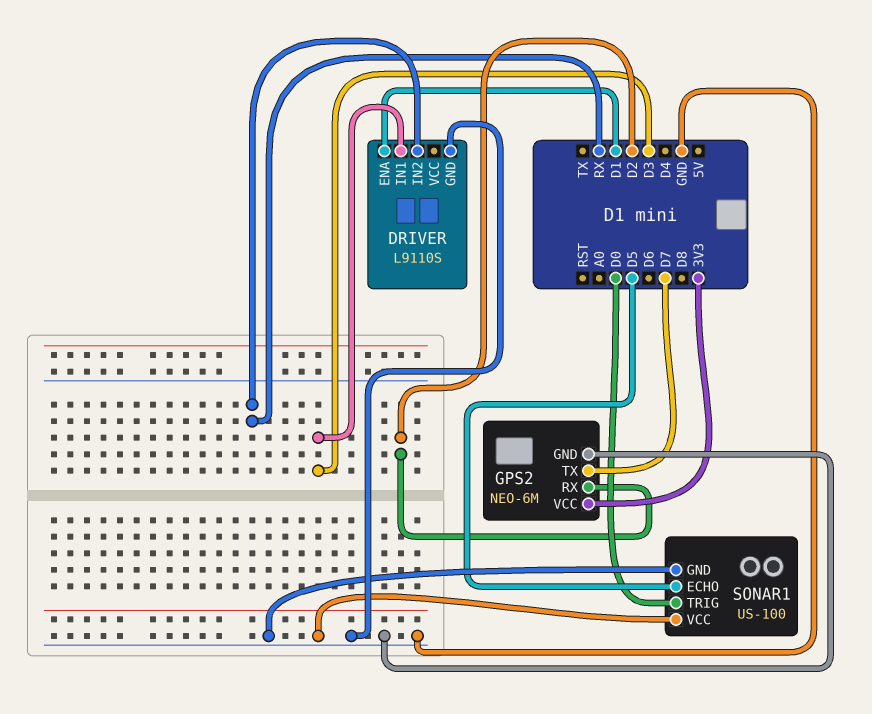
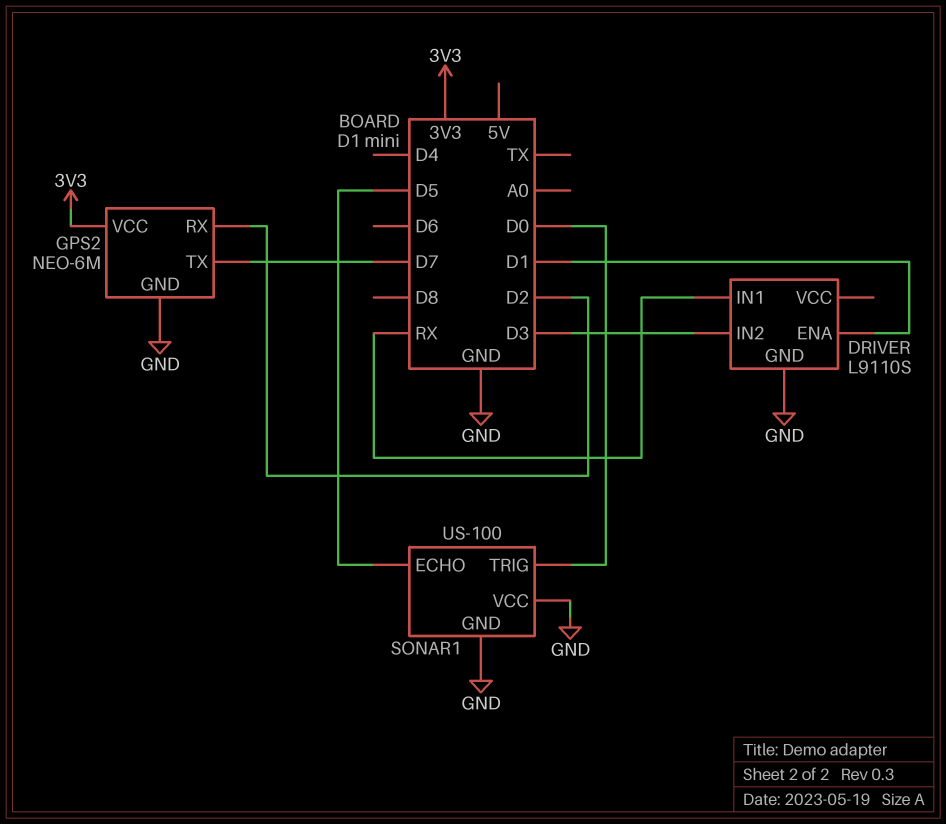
DRIVER pin IN1: D3 -> RX
DRIVER pin IN2: RX -> D3

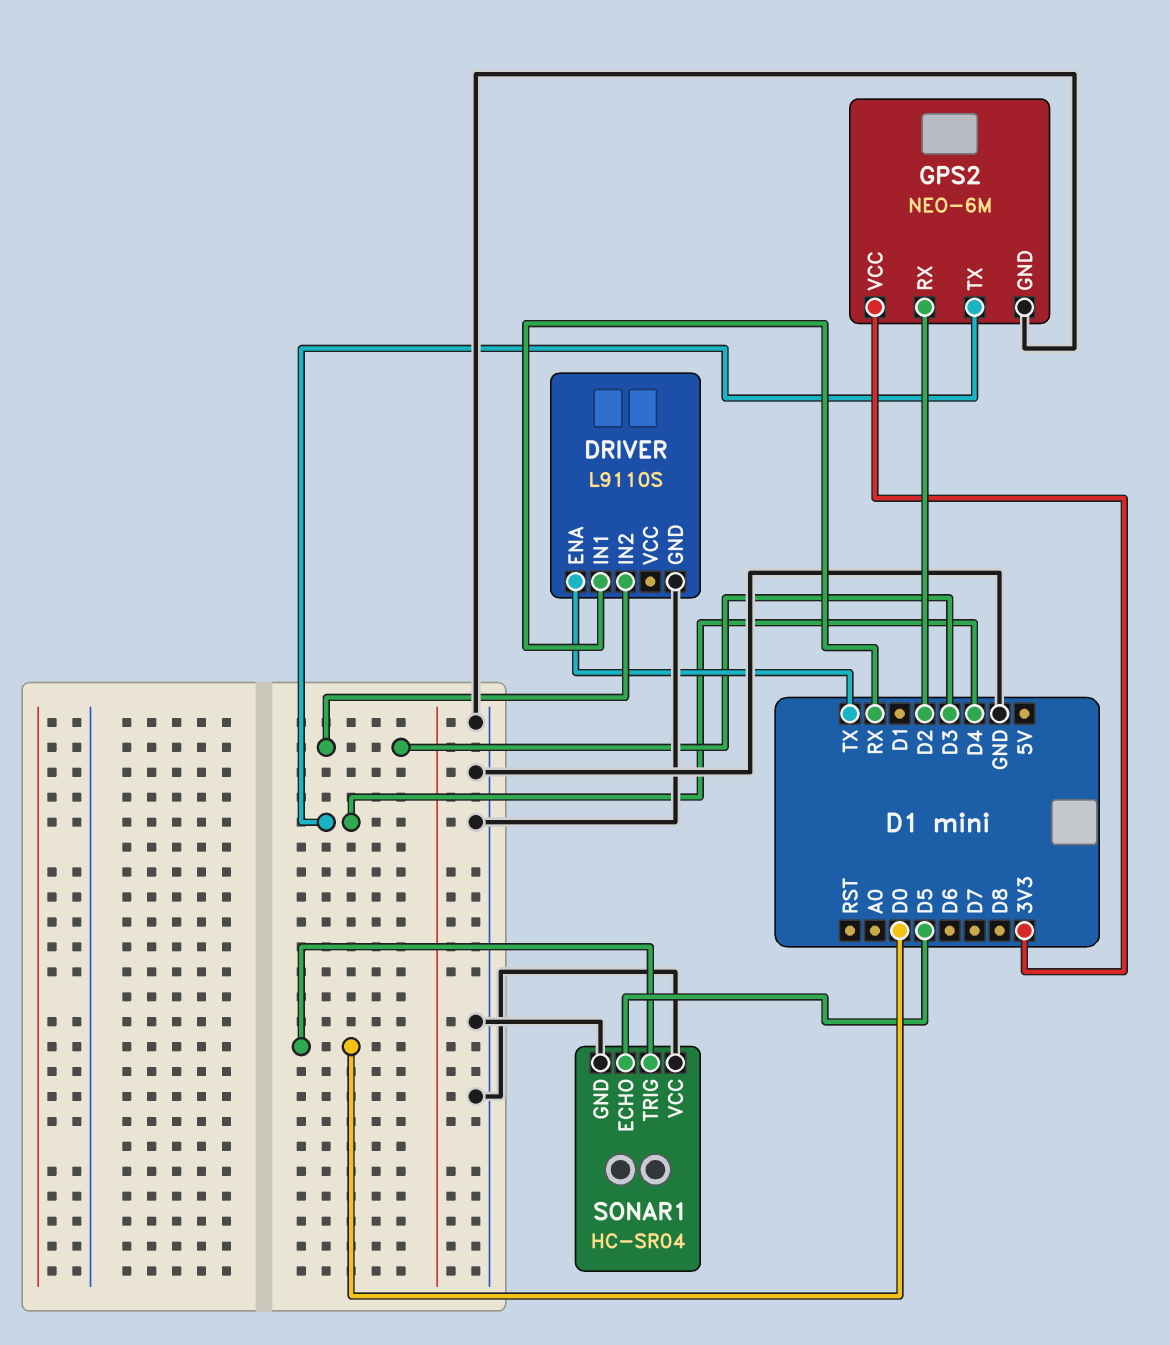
DRIVER pin ENA: D1 -> TX
GPS2 pin TX: D7 -> D4
SONAR1: US-100 -> HC-SR04

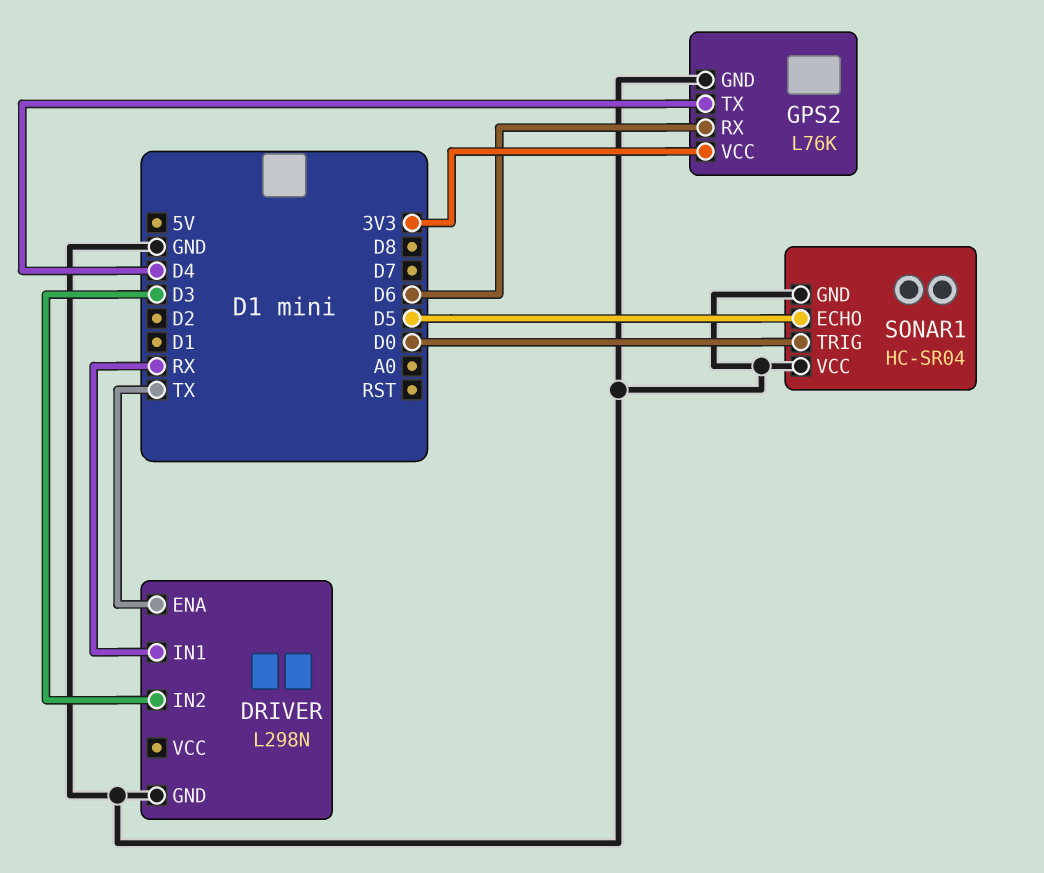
DRIVER: L9110S -> L298N
GPS2: NEO-6M -> L76K
GPS2 pin RX: D2 -> D6

